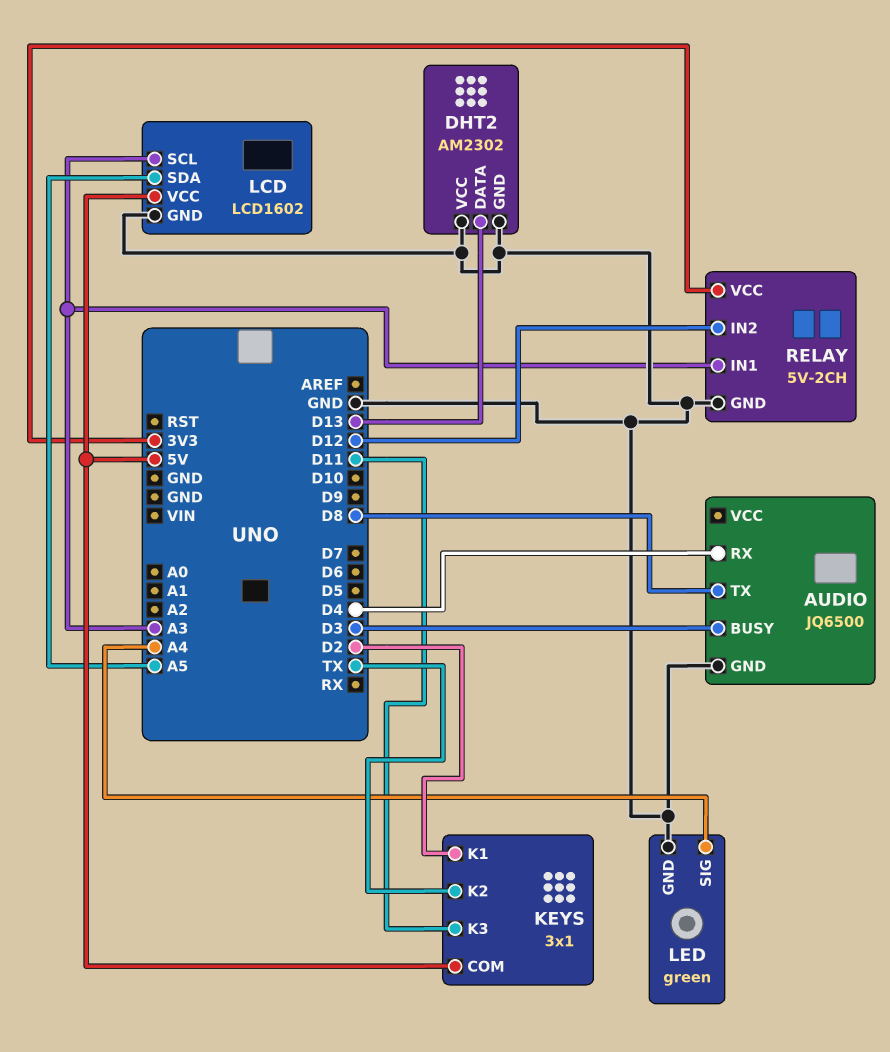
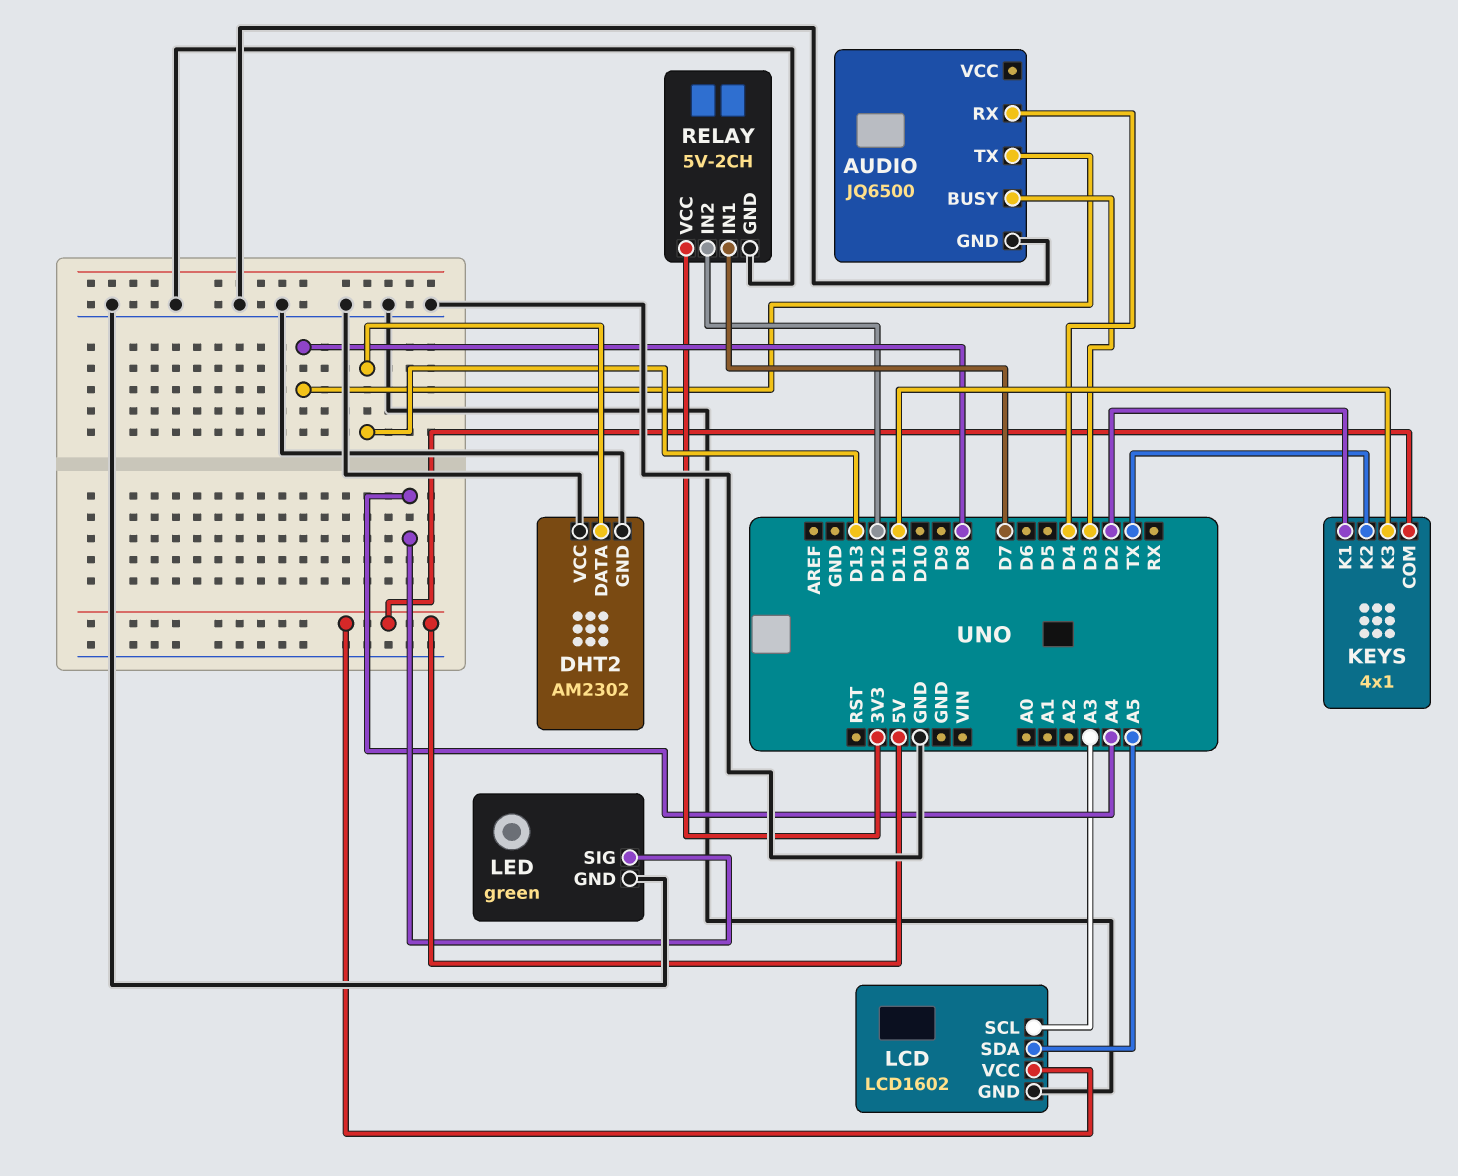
KEYS: 3x1 -> 4x1
RELAY pin IN1: A3 -> D7

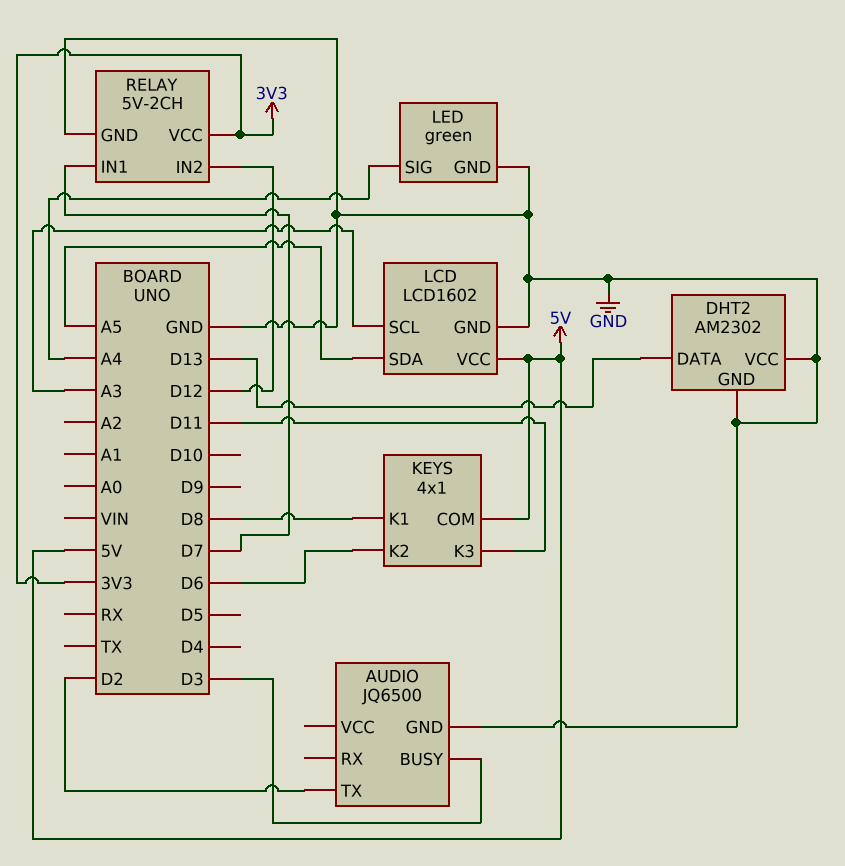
AUDIO pin RX: D4 -> none
AUDIO pin TX: D8 -> D2
KEYS pin K1: D2 -> D8
KEYS pin K2: TX -> D6

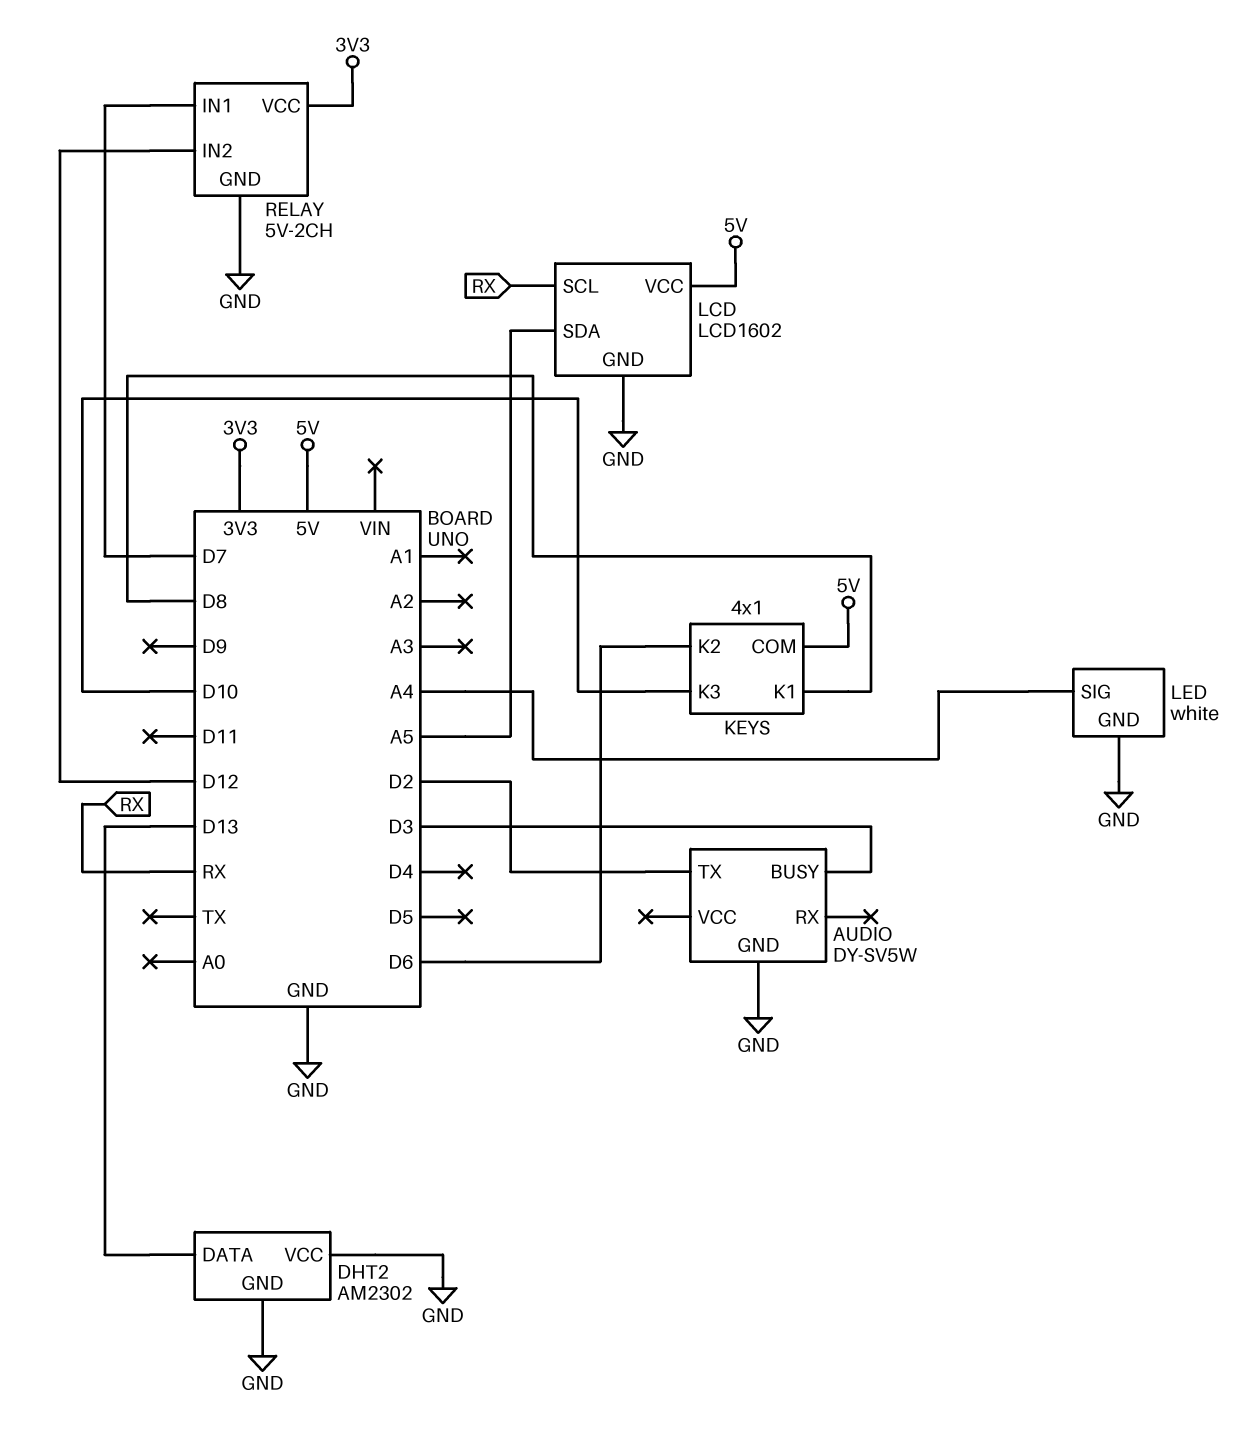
AUDIO: JQ6500 -> DY-SV5W
KEYS pin K3: D11 -> D10
LCD pin SCL: A3 -> RX
LED: green -> white

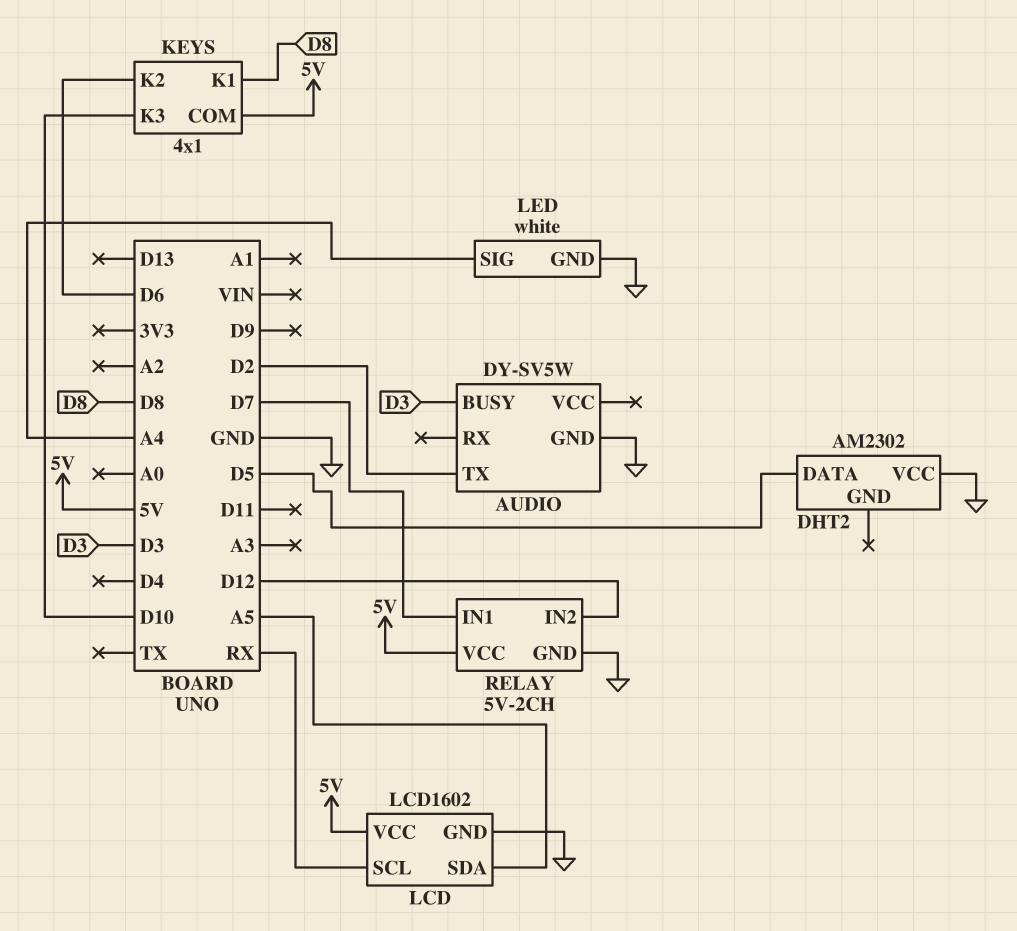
DHT2 pin DATA: D13 -> D5
DHT2 pin GND: GND -> none
RELAY pin VCC: 3V3 -> 5V

